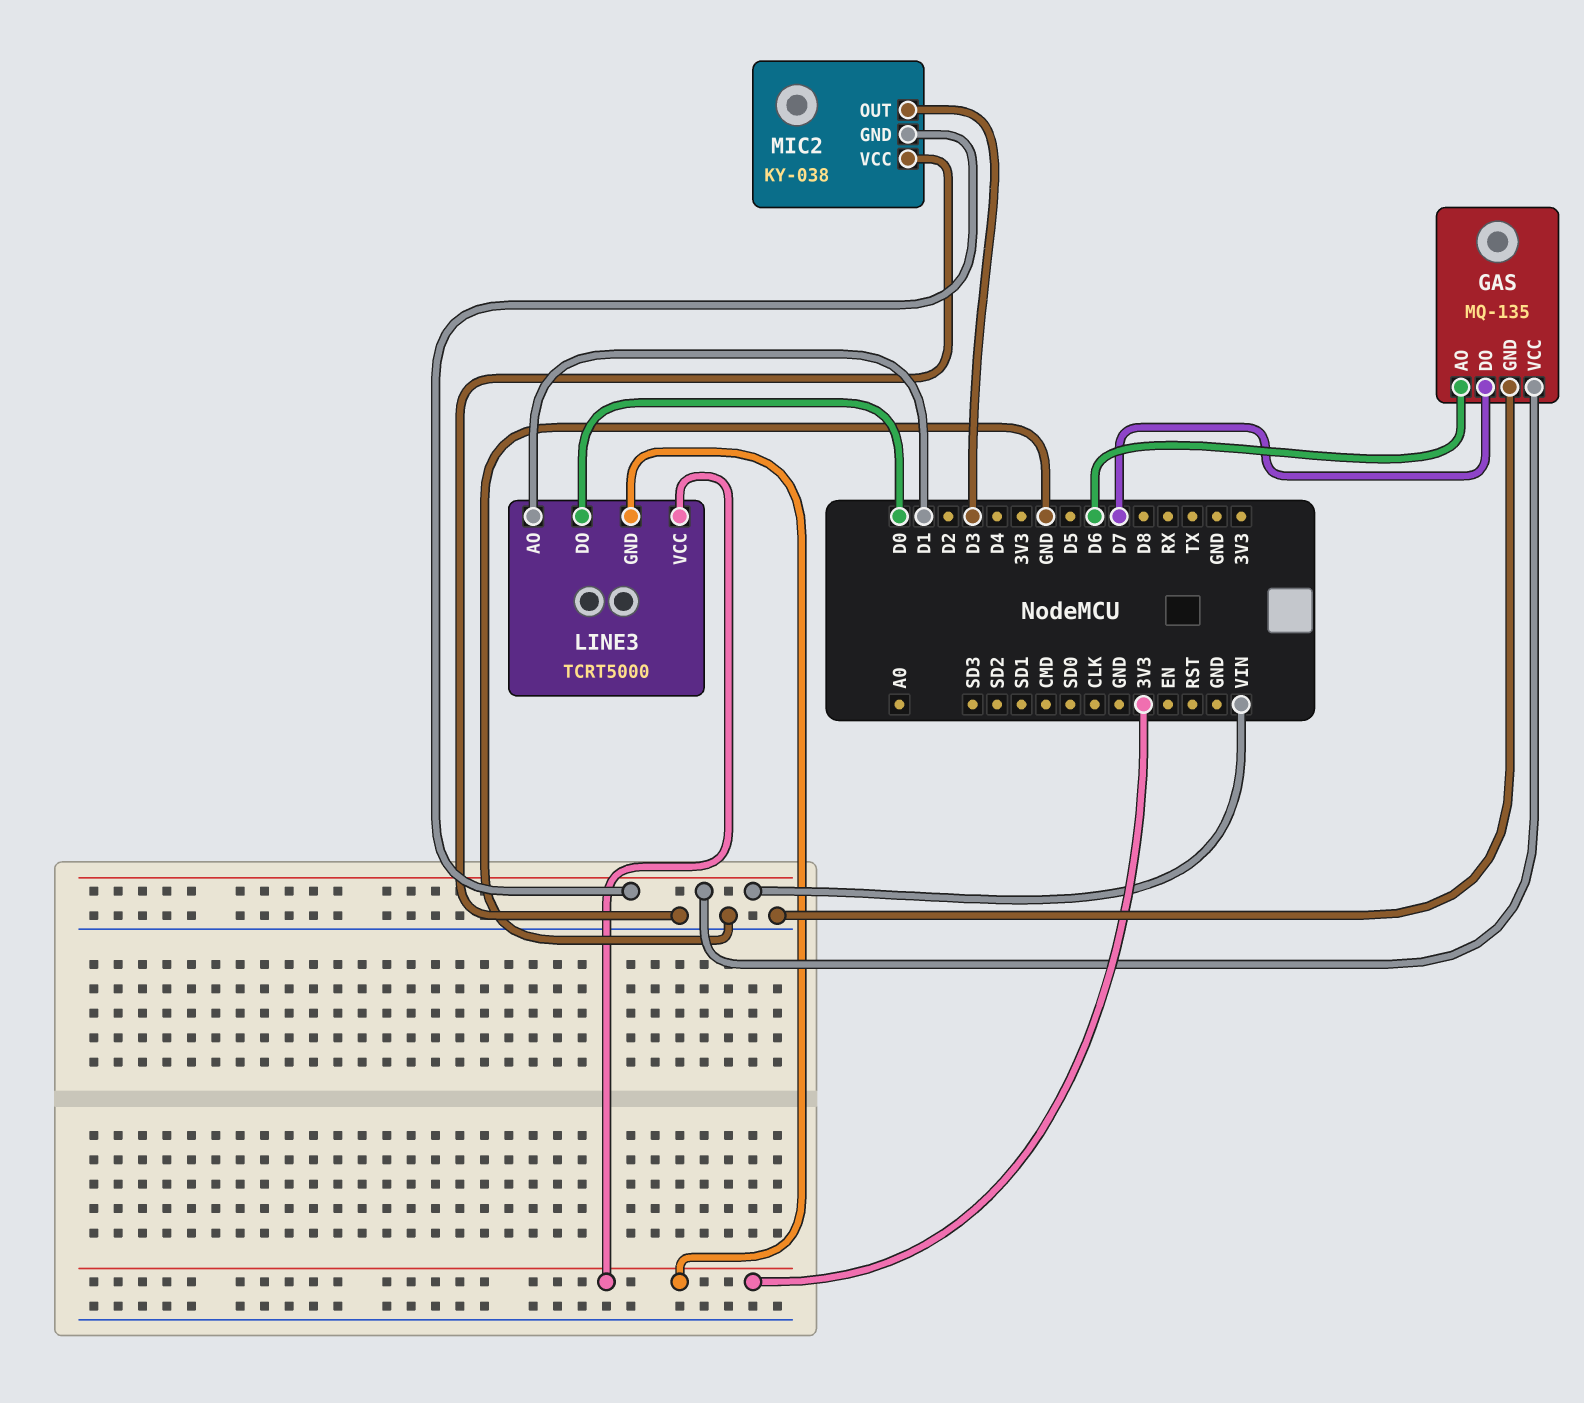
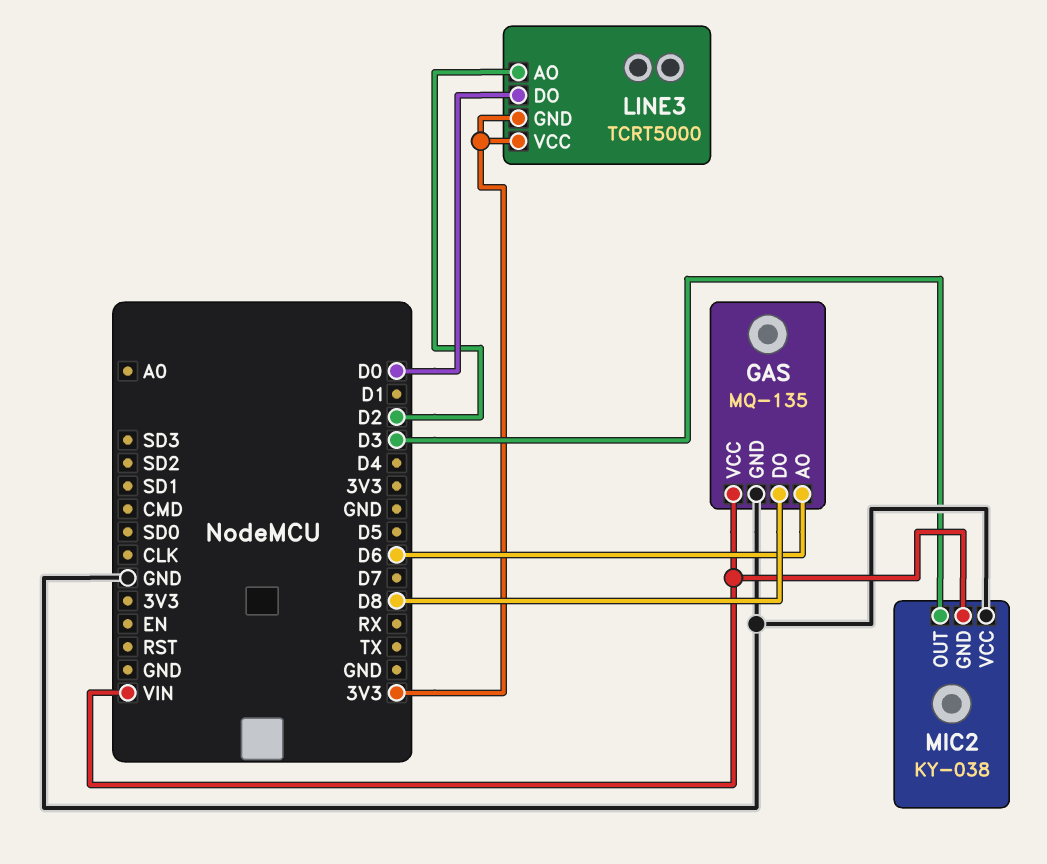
GAS pin DO: D7 -> D8
LINE3 pin AO: D1 -> D2

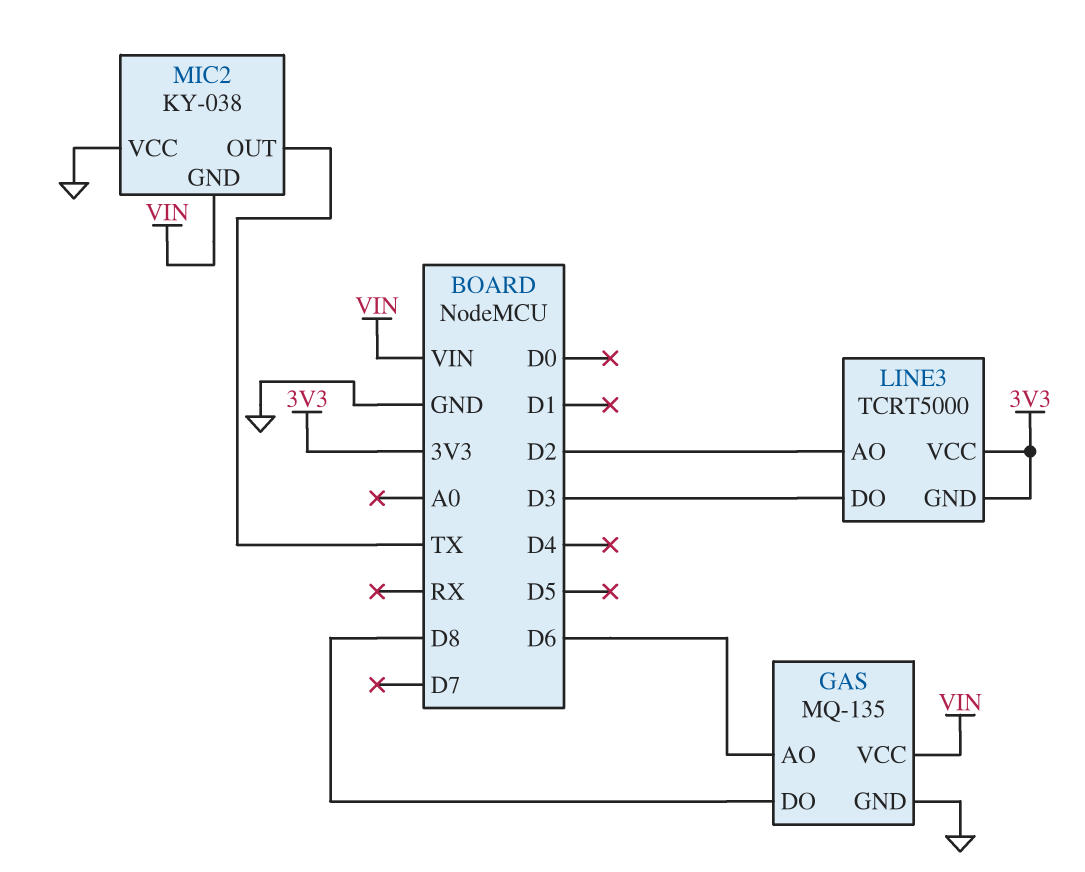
LINE3 pin DO: D0 -> D3
MIC2 pin OUT: D3 -> TX

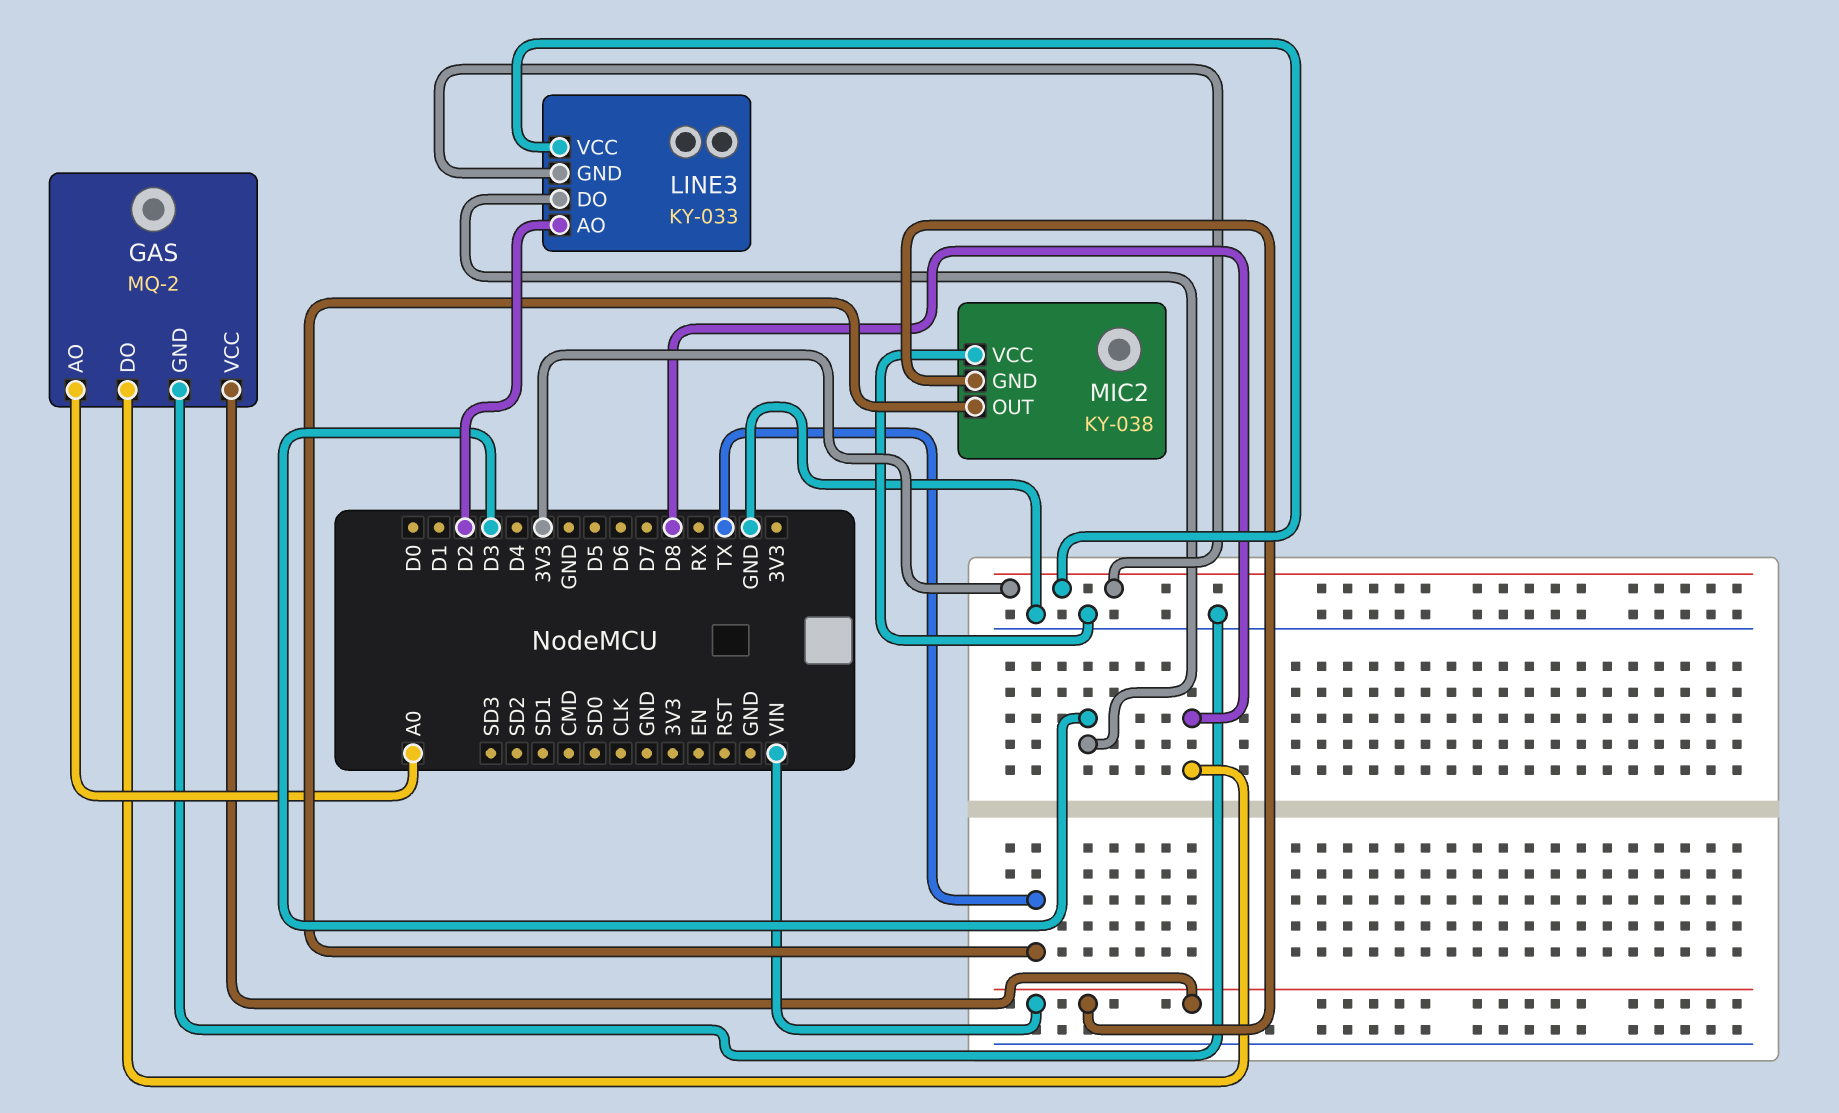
GAS: MQ-135 -> MQ-2
GAS pin AO: D6 -> A0
LINE3: TCRT5000 -> KY-033

